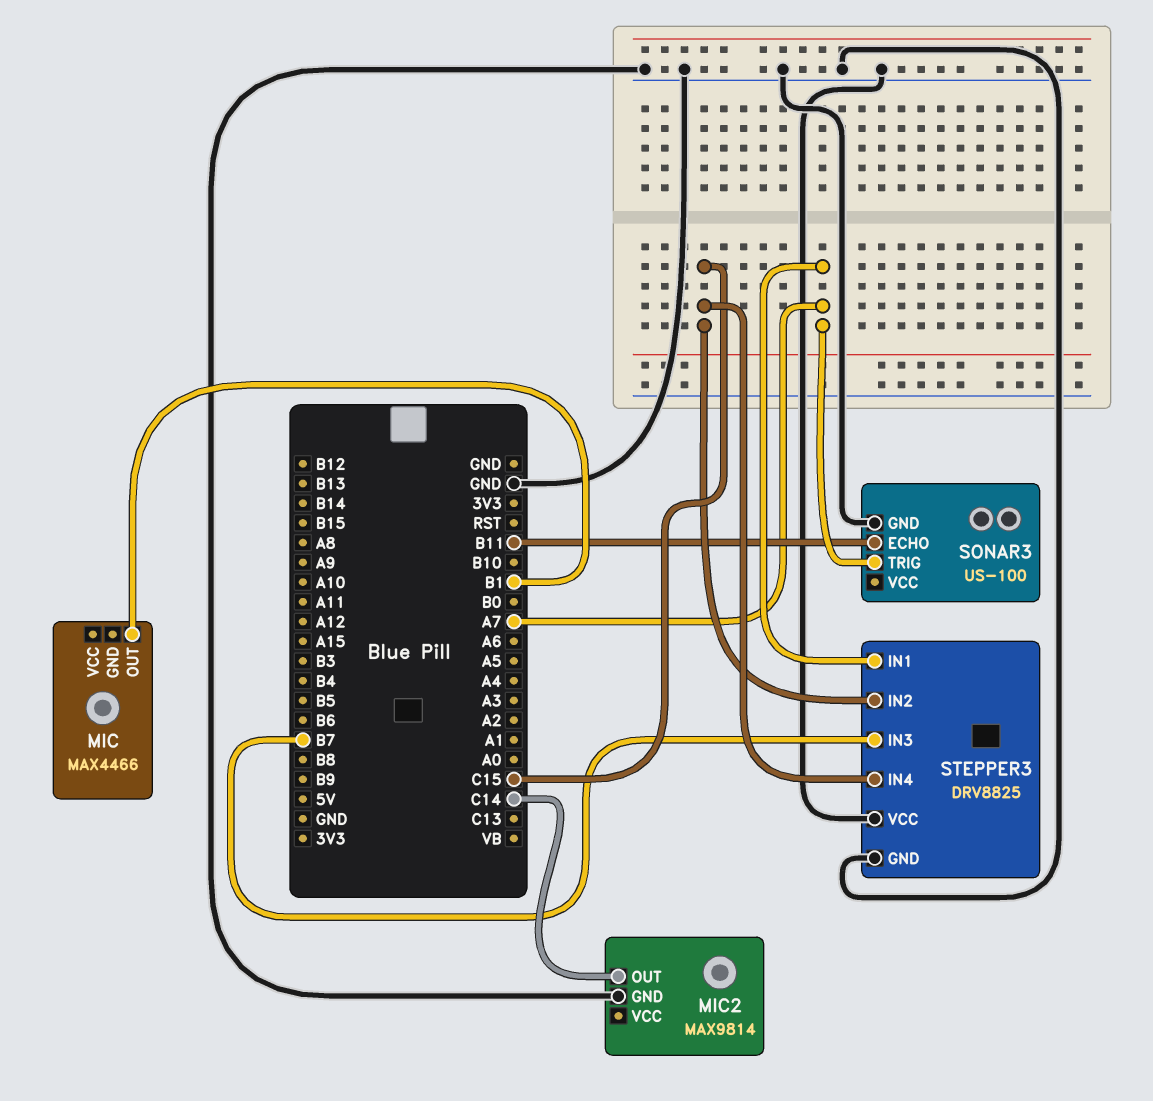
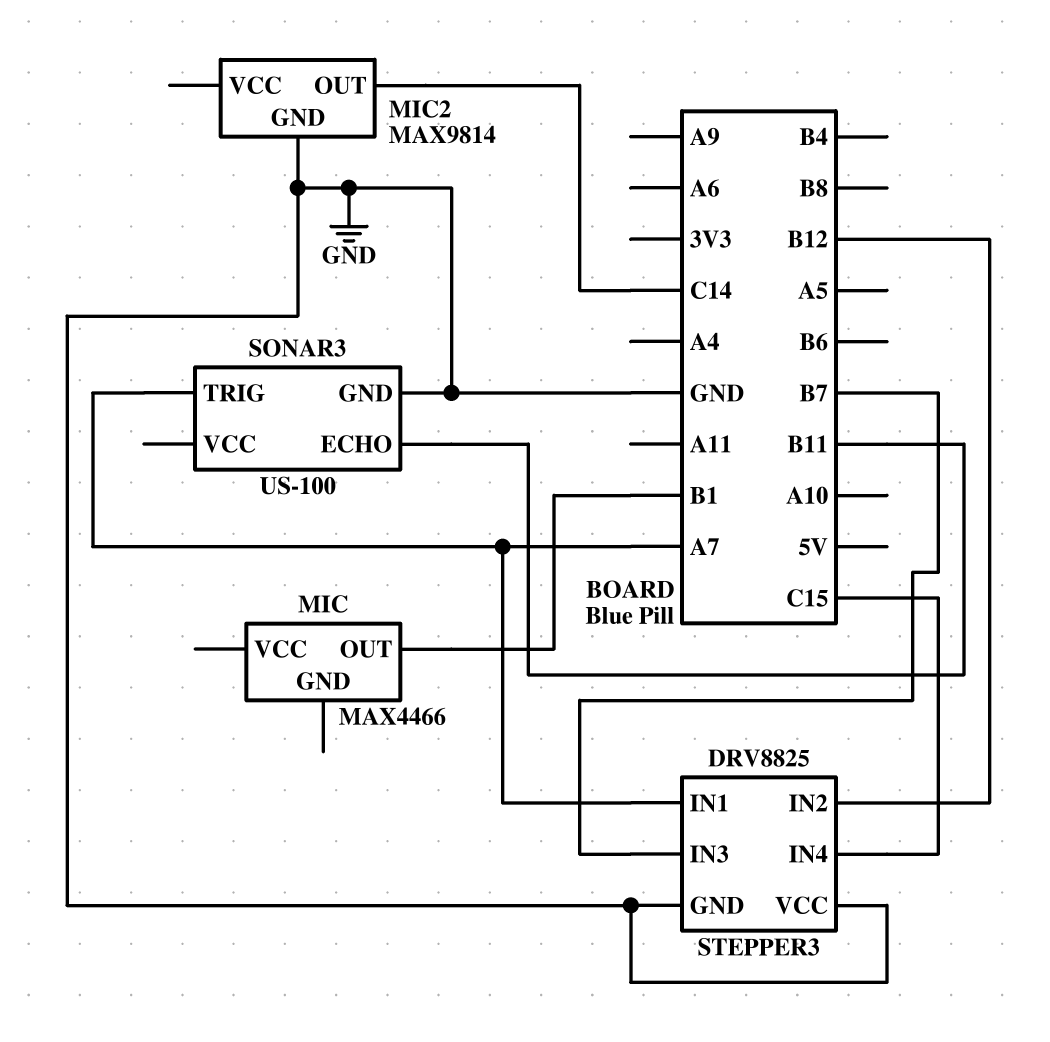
STEPPER3 pin IN2: C15 -> B12

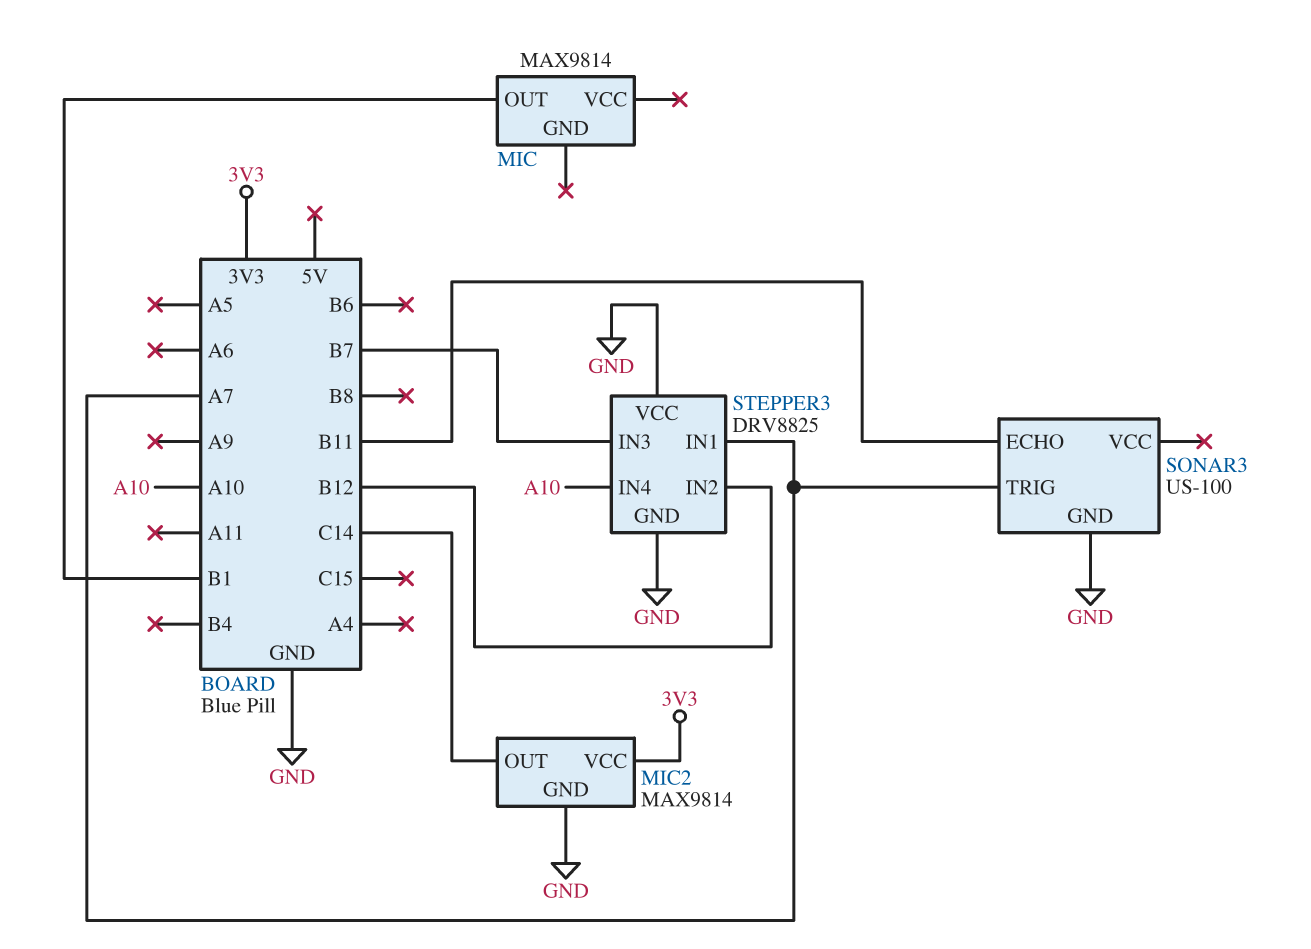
MIC: MAX4466 -> MAX9814
MIC2 pin VCC: none -> 3V3
STEPPER3 pin IN4: C15 -> A10

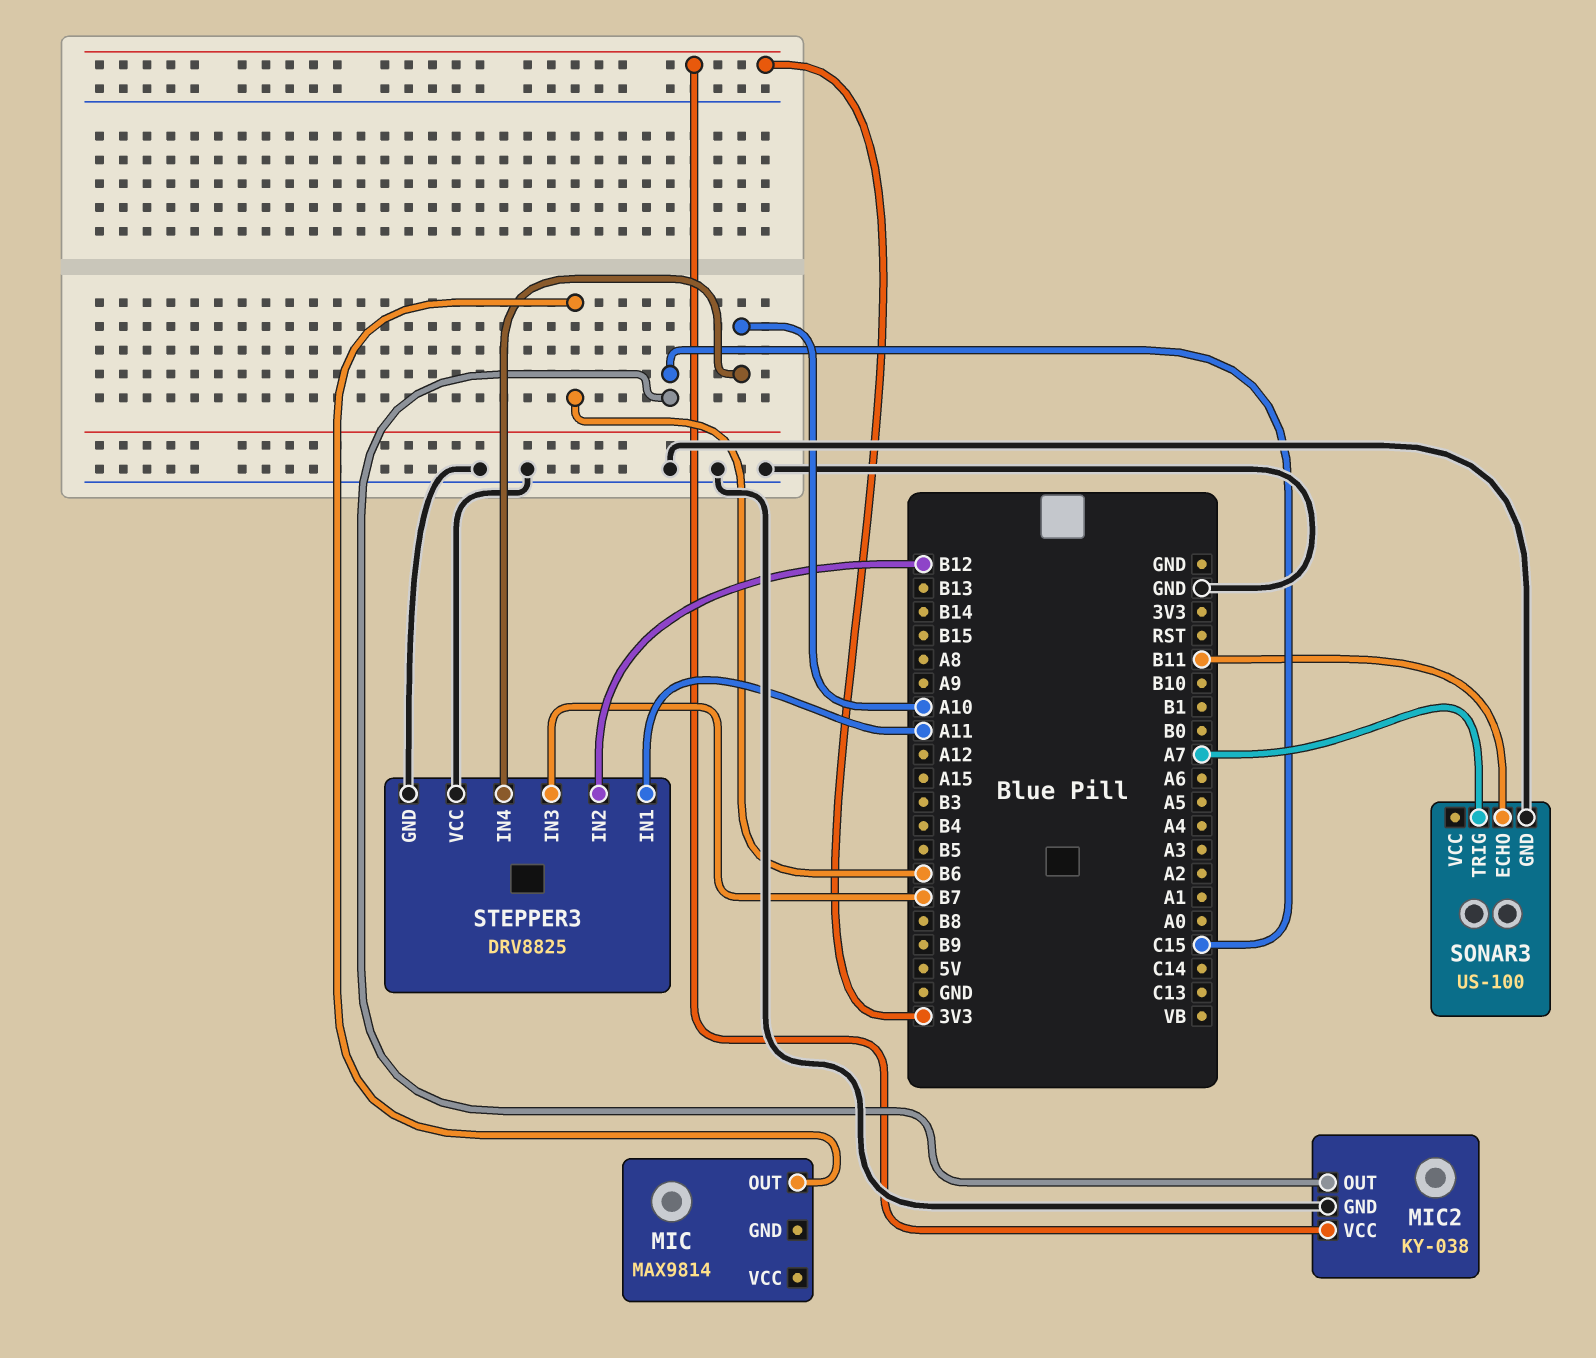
MIC pin OUT: B1 -> B6
MIC2: MAX9814 -> KY-038
MIC2 pin OUT: C14 -> C15
STEPPER3 pin IN1: A7 -> A11

